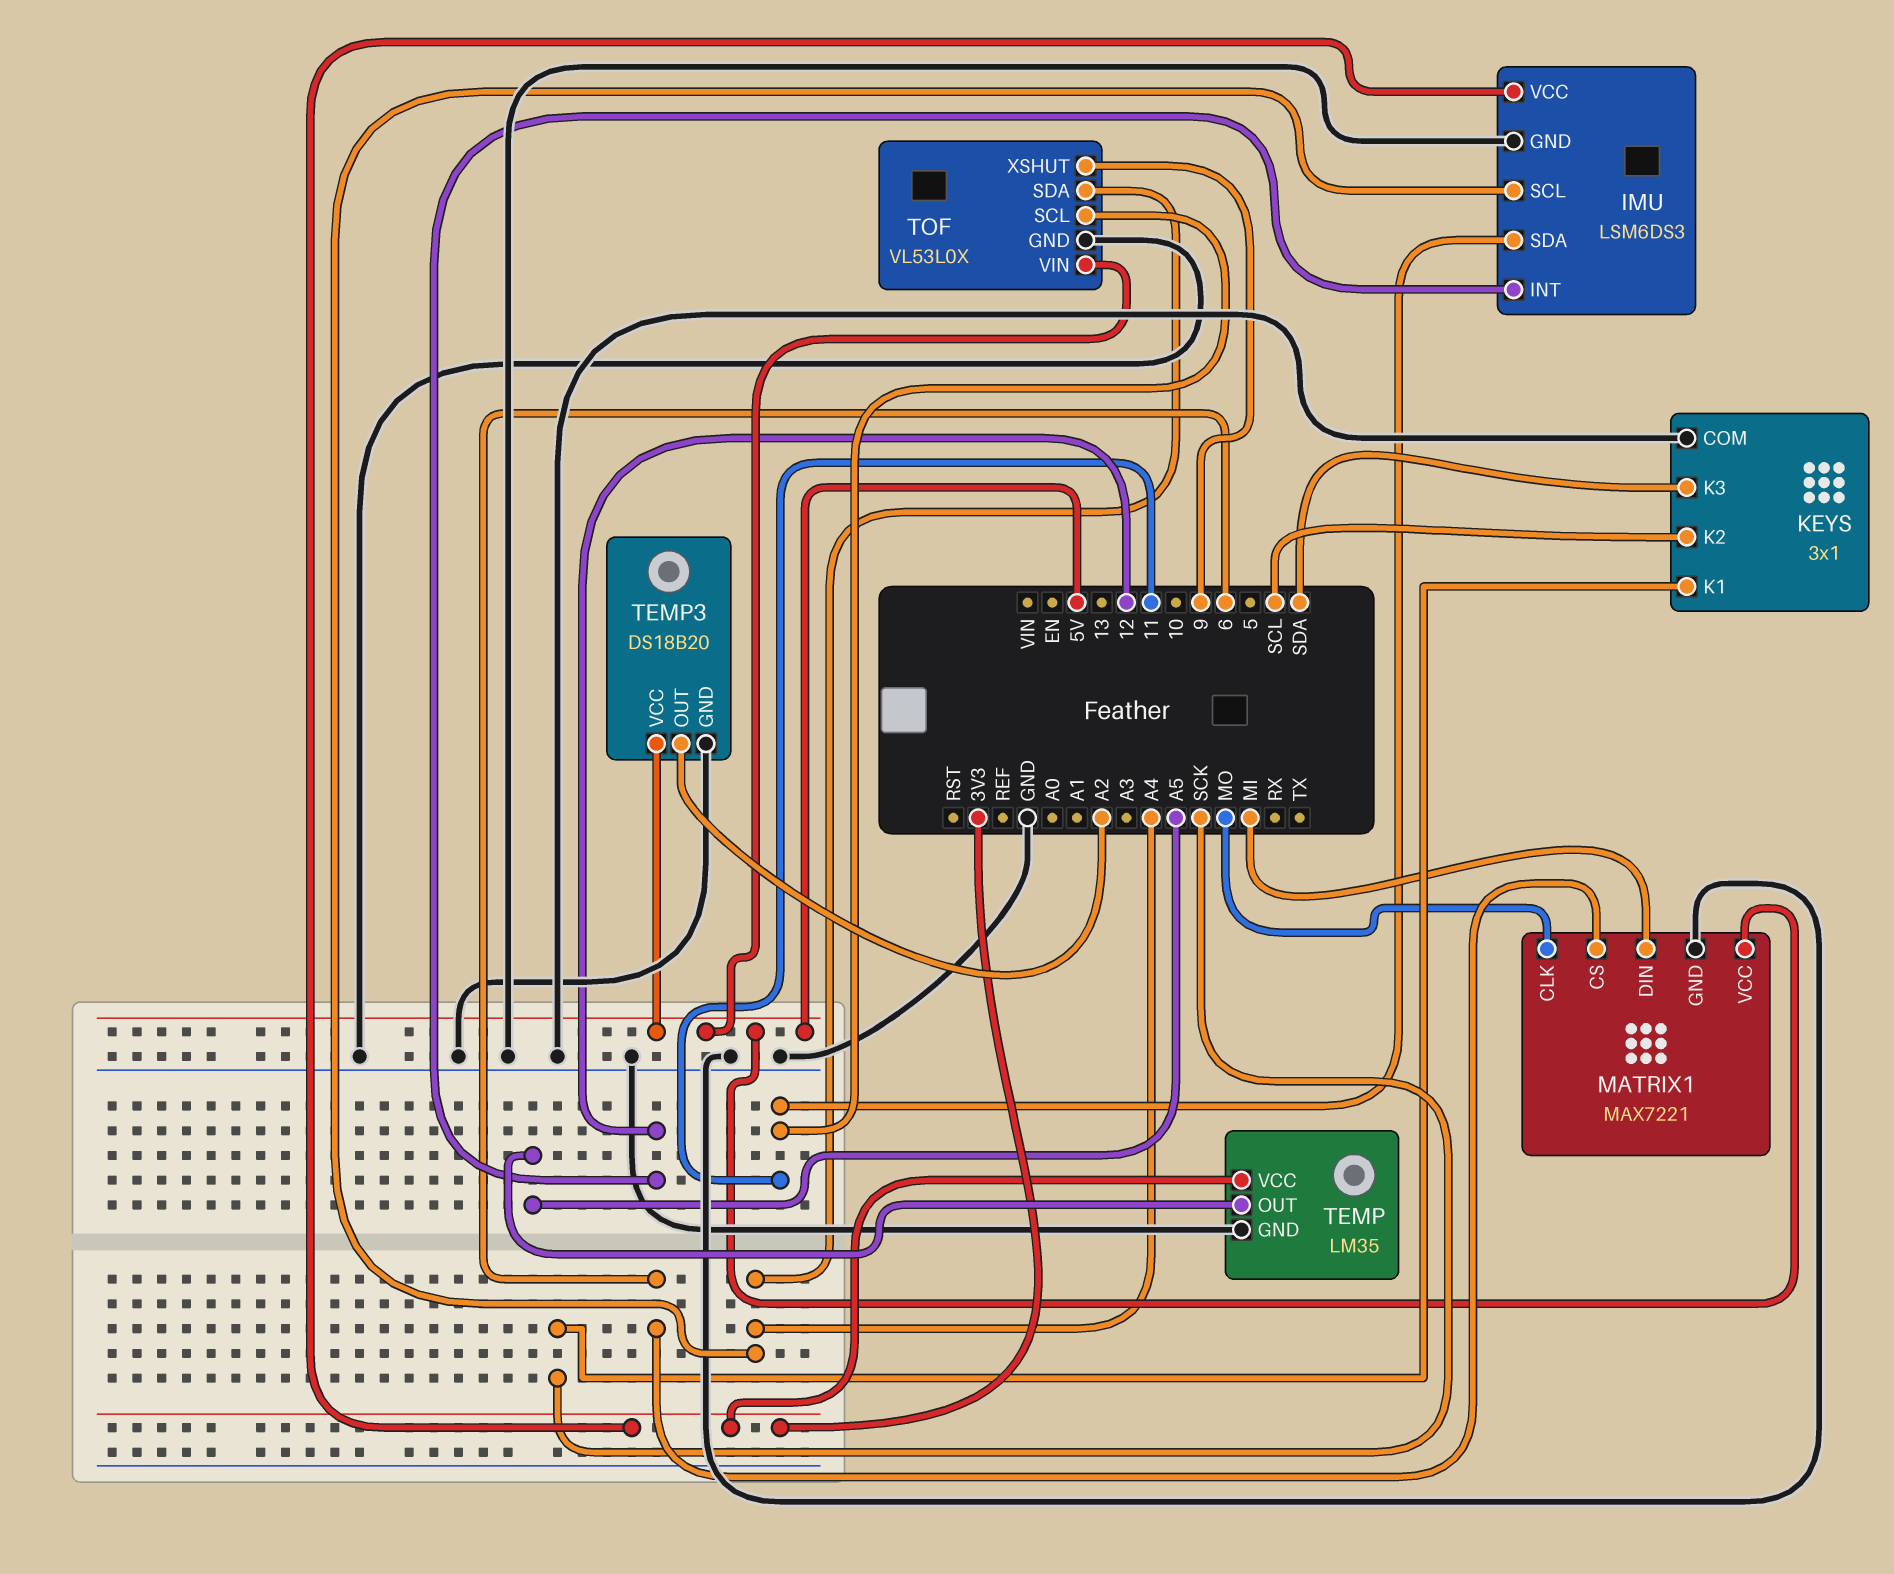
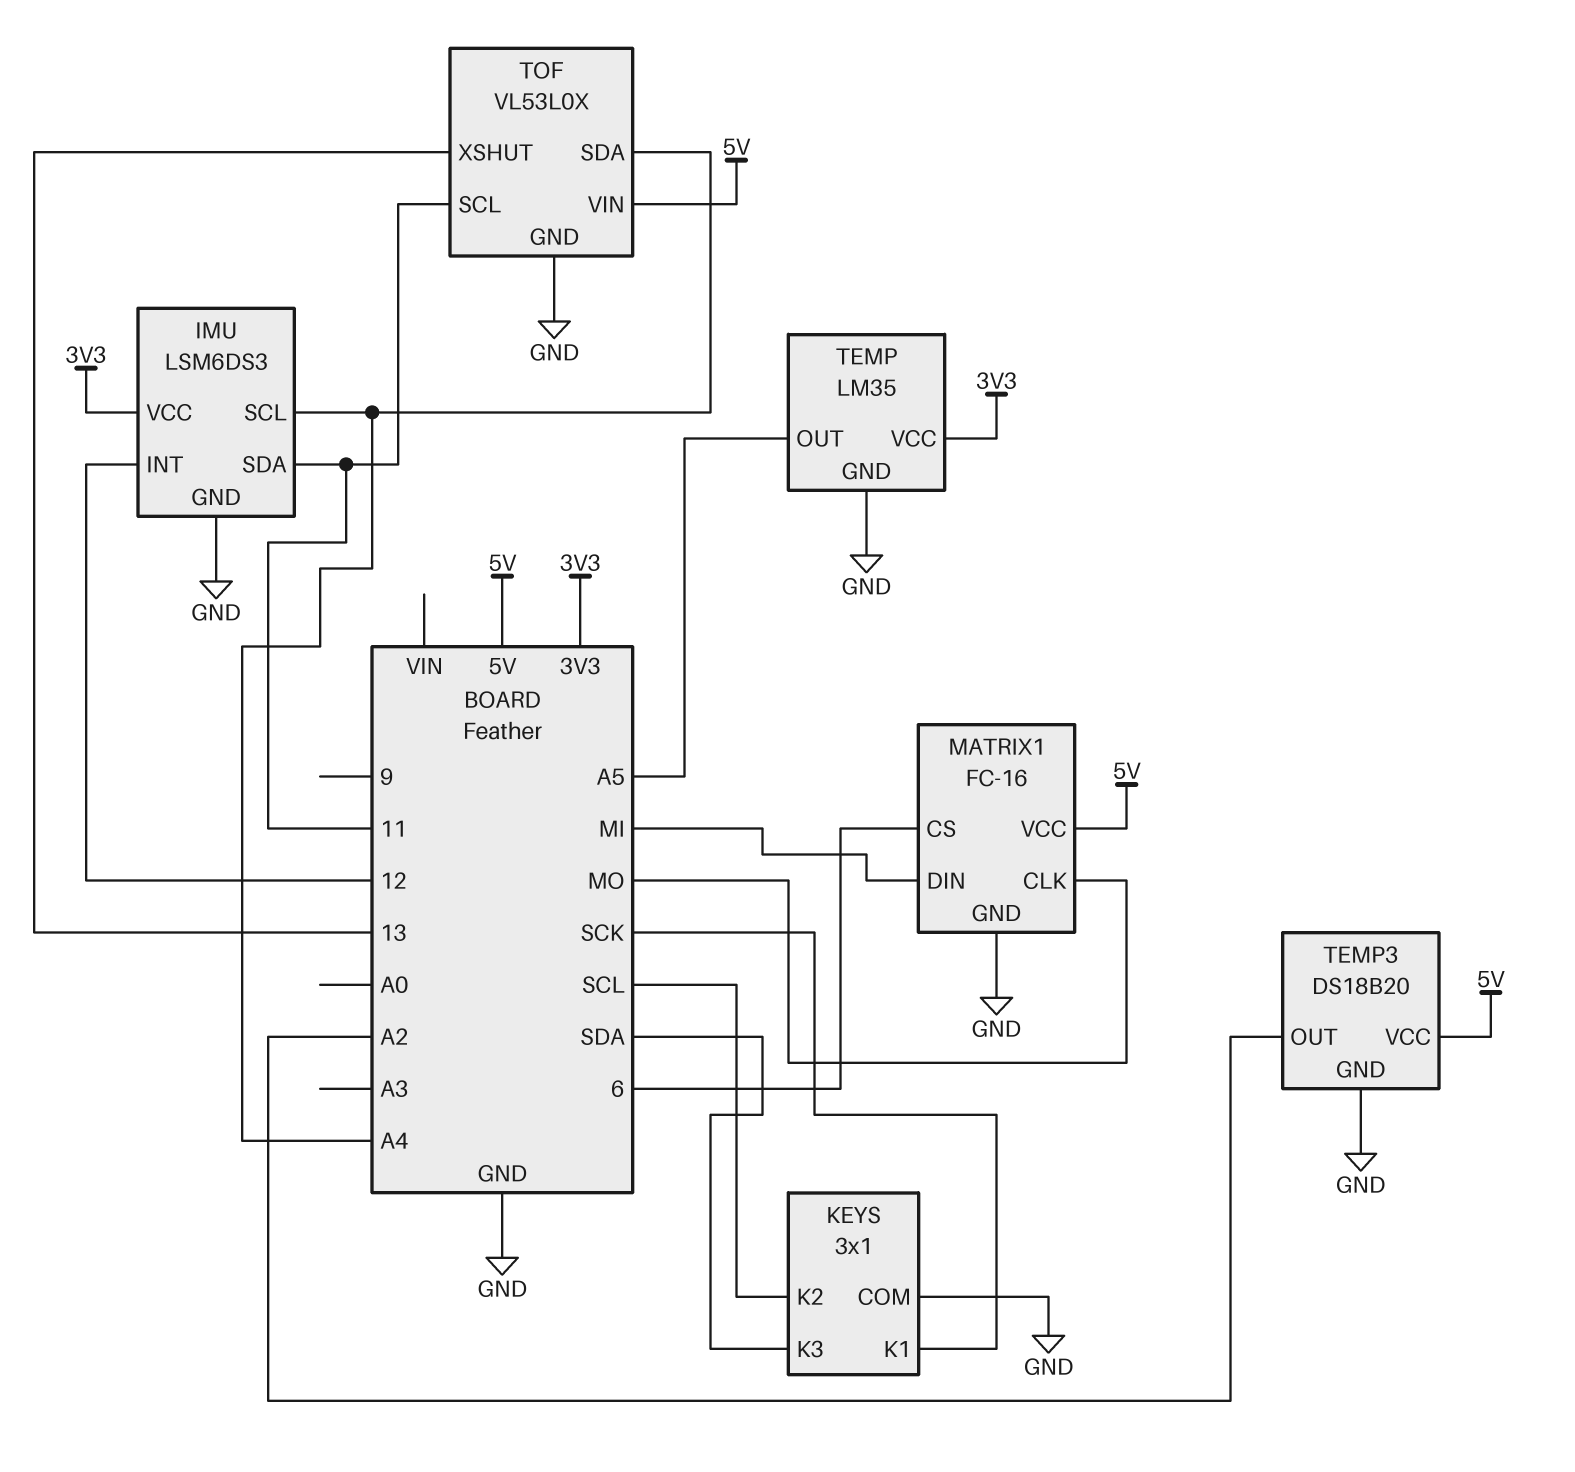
MATRIX1: MAX7221 -> FC-16
TOF pin XSHUT: 9 -> 13

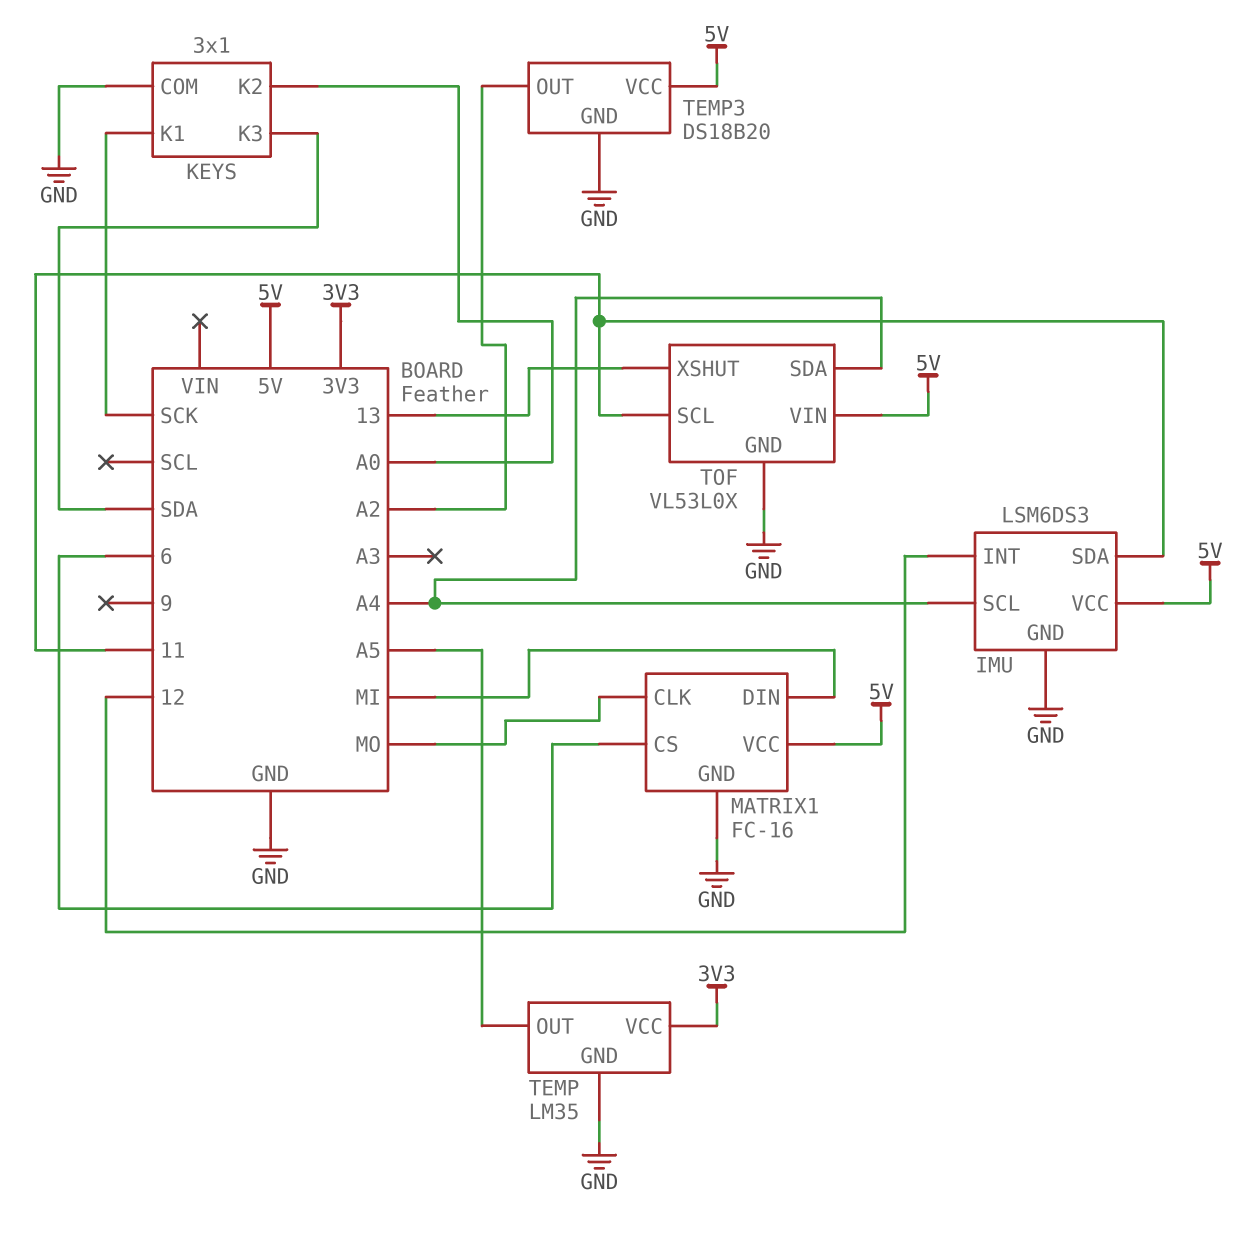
IMU pin VCC: 3V3 -> 5V
KEYS pin K2: SCL -> A0

